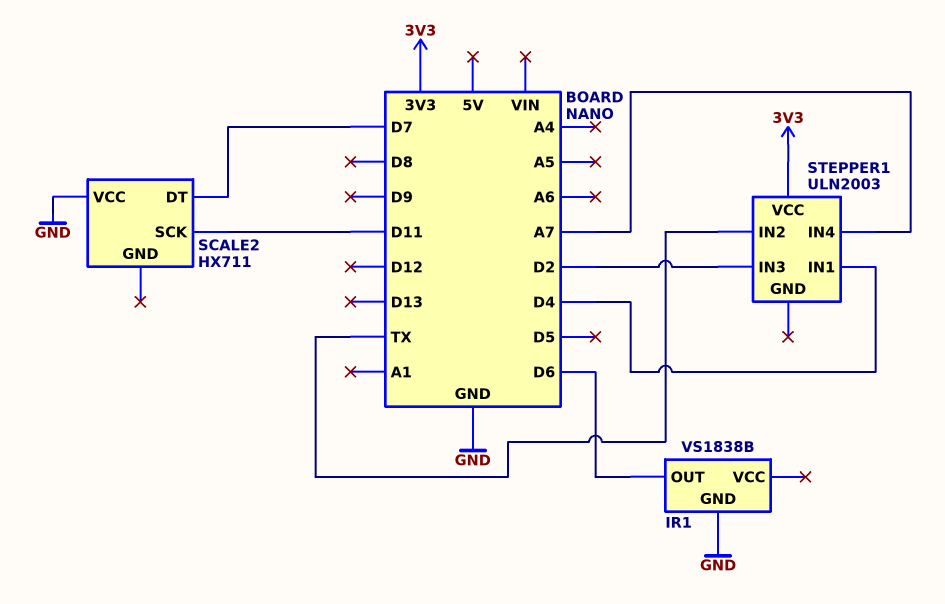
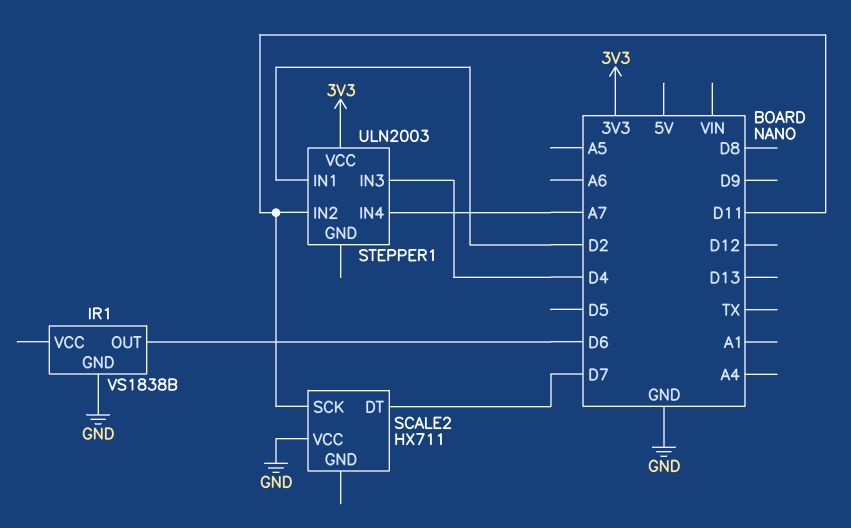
STEPPER1 pin IN1: D4 -> D2
STEPPER1 pin IN2: TX -> D11
STEPPER1 pin IN3: D2 -> D4

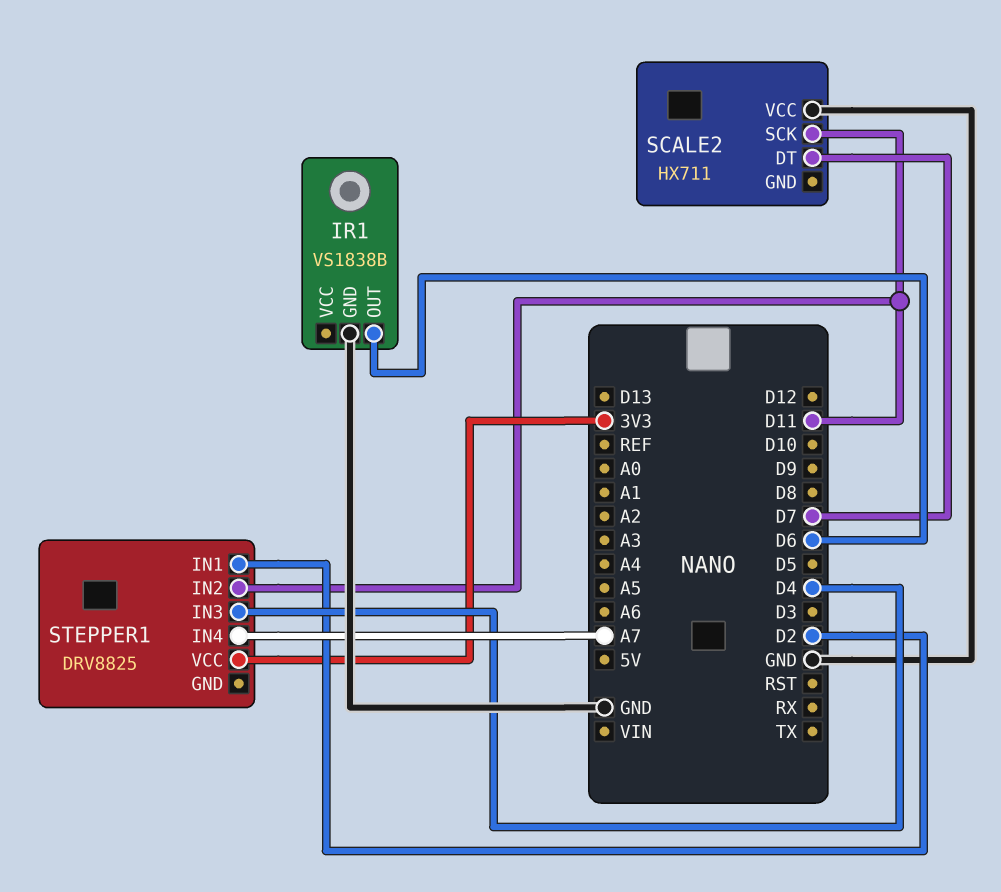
STEPPER1: ULN2003 -> DRV8825

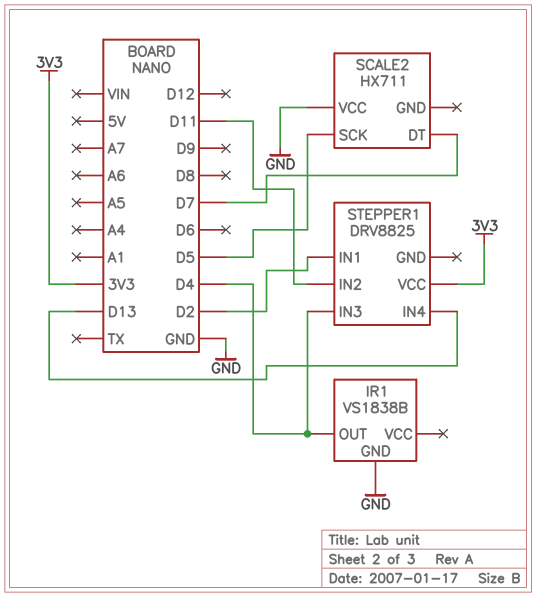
IR1 pin OUT: D6 -> D4
SCALE2 pin SCK: D11 -> D5
STEPPER1 pin IN4: A7 -> D13

